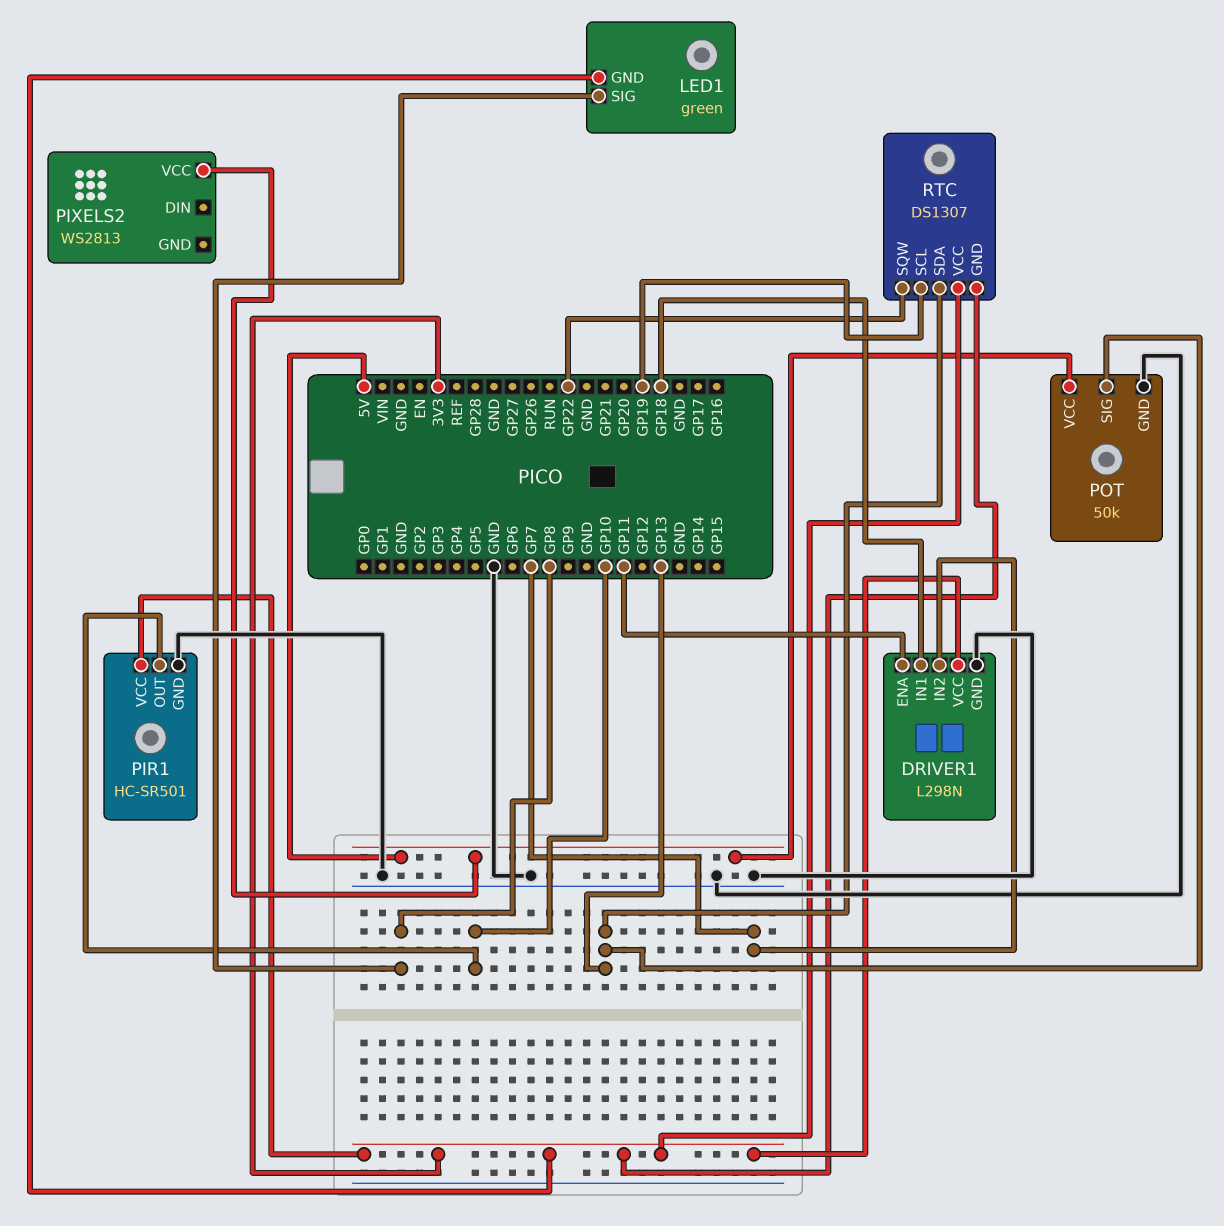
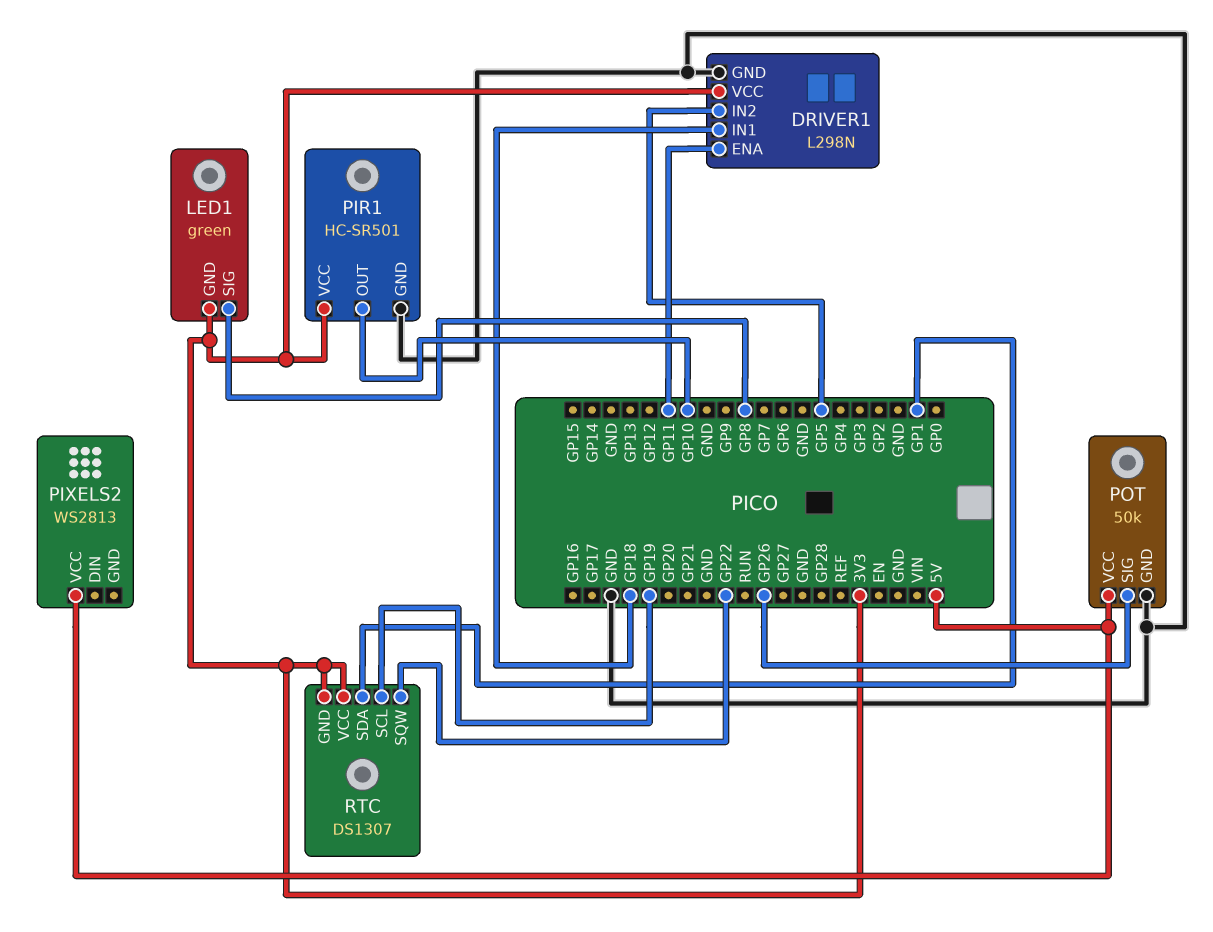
DRIVER1 pin IN2: GP7 -> GP5
POT pin SIG: GP13 -> GP26
RTC pin SDA: GP13 -> GP1

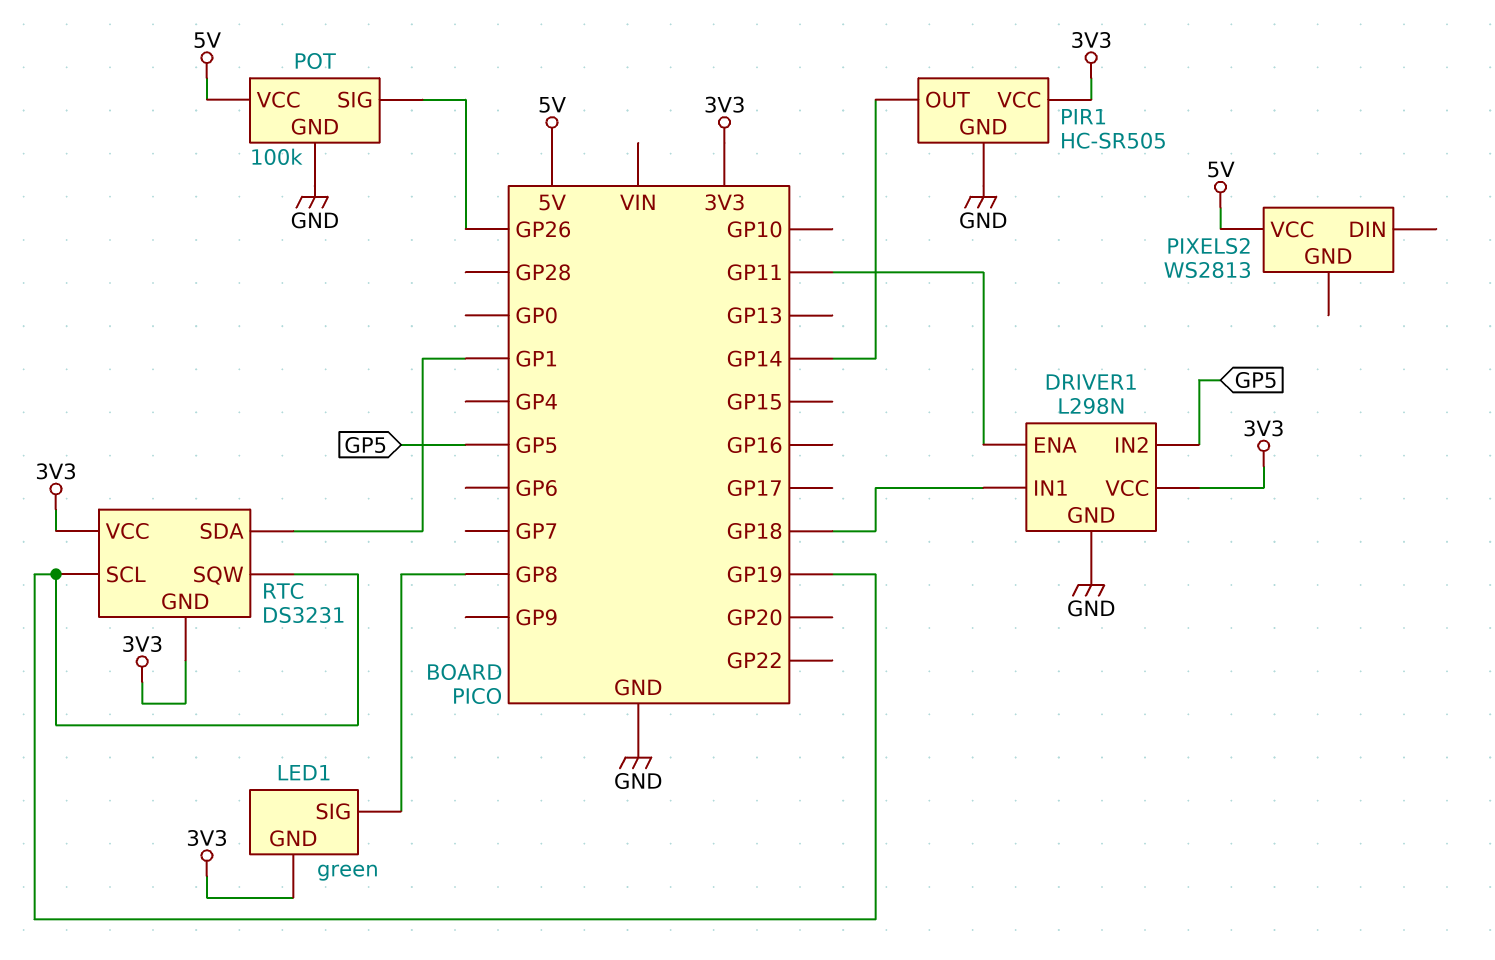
PIR1: HC-SR501 -> HC-SR505
PIR1 pin OUT: GP10 -> GP14
POT: 50k -> 100k
RTC: DS1307 -> DS3231
RTC pin SQW: GP22 -> GP19

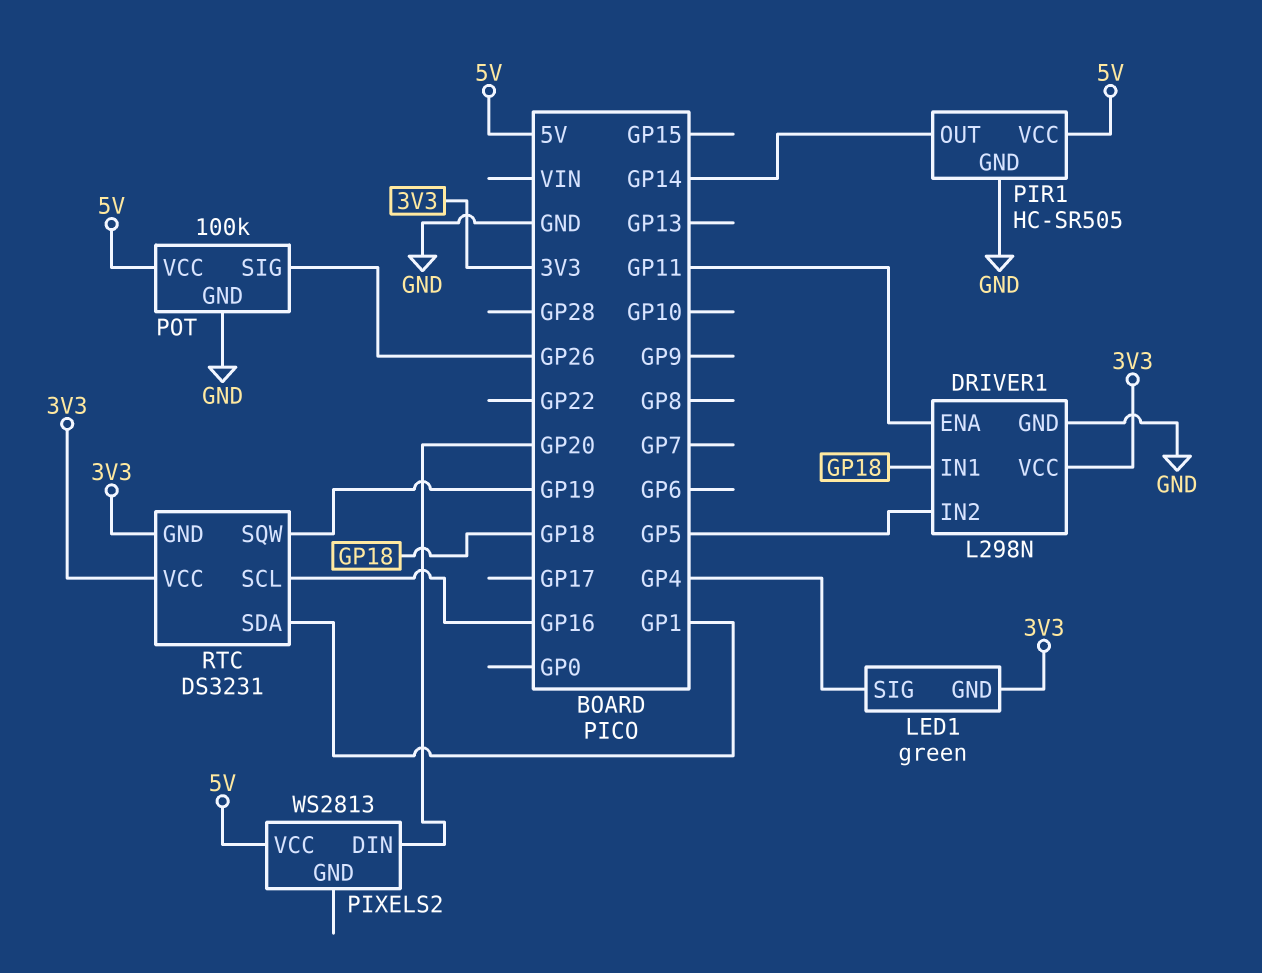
LED1 pin SIG: GP8 -> GP4
PIR1 pin VCC: 3V3 -> 5V
PIXELS2 pin DIN: none -> GP20
RTC pin SCL: GP19 -> GP16

